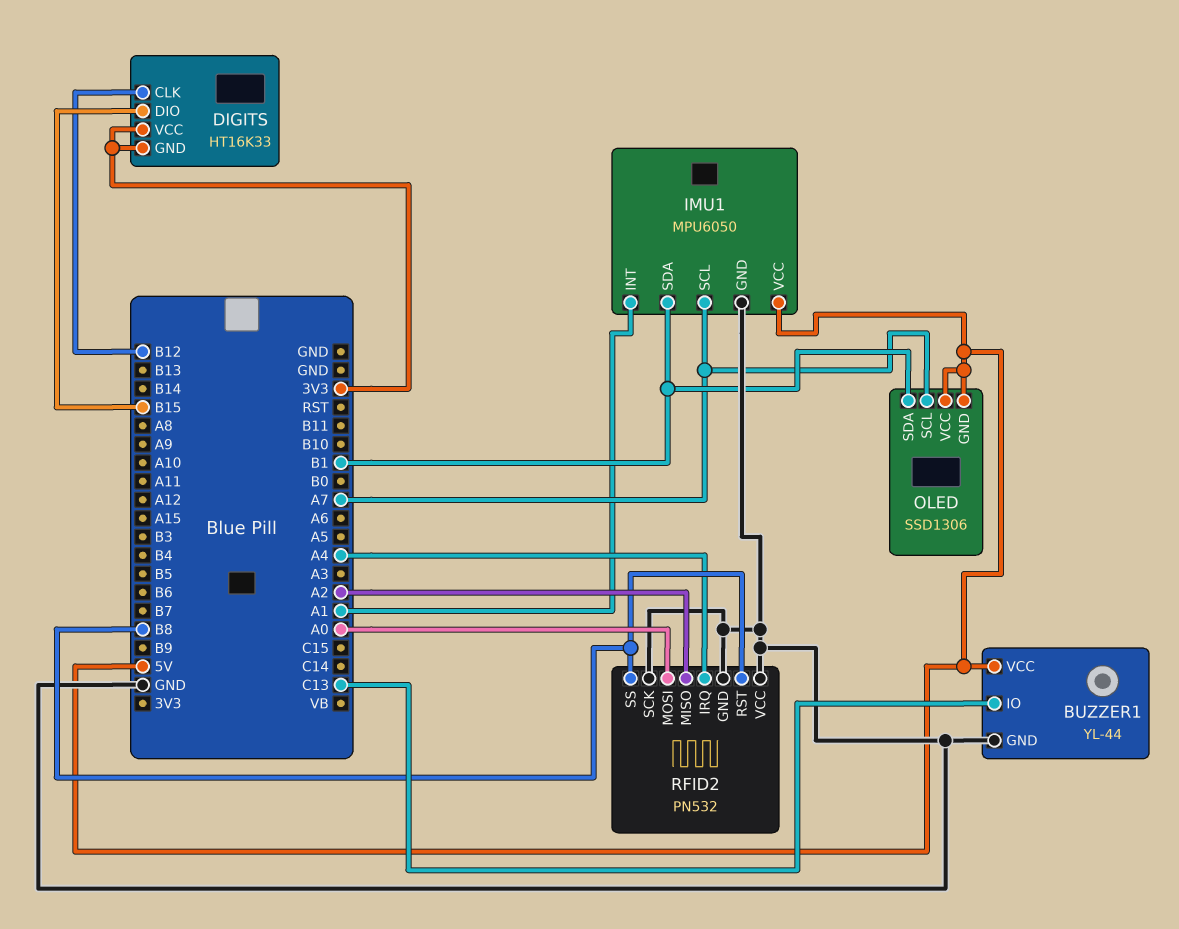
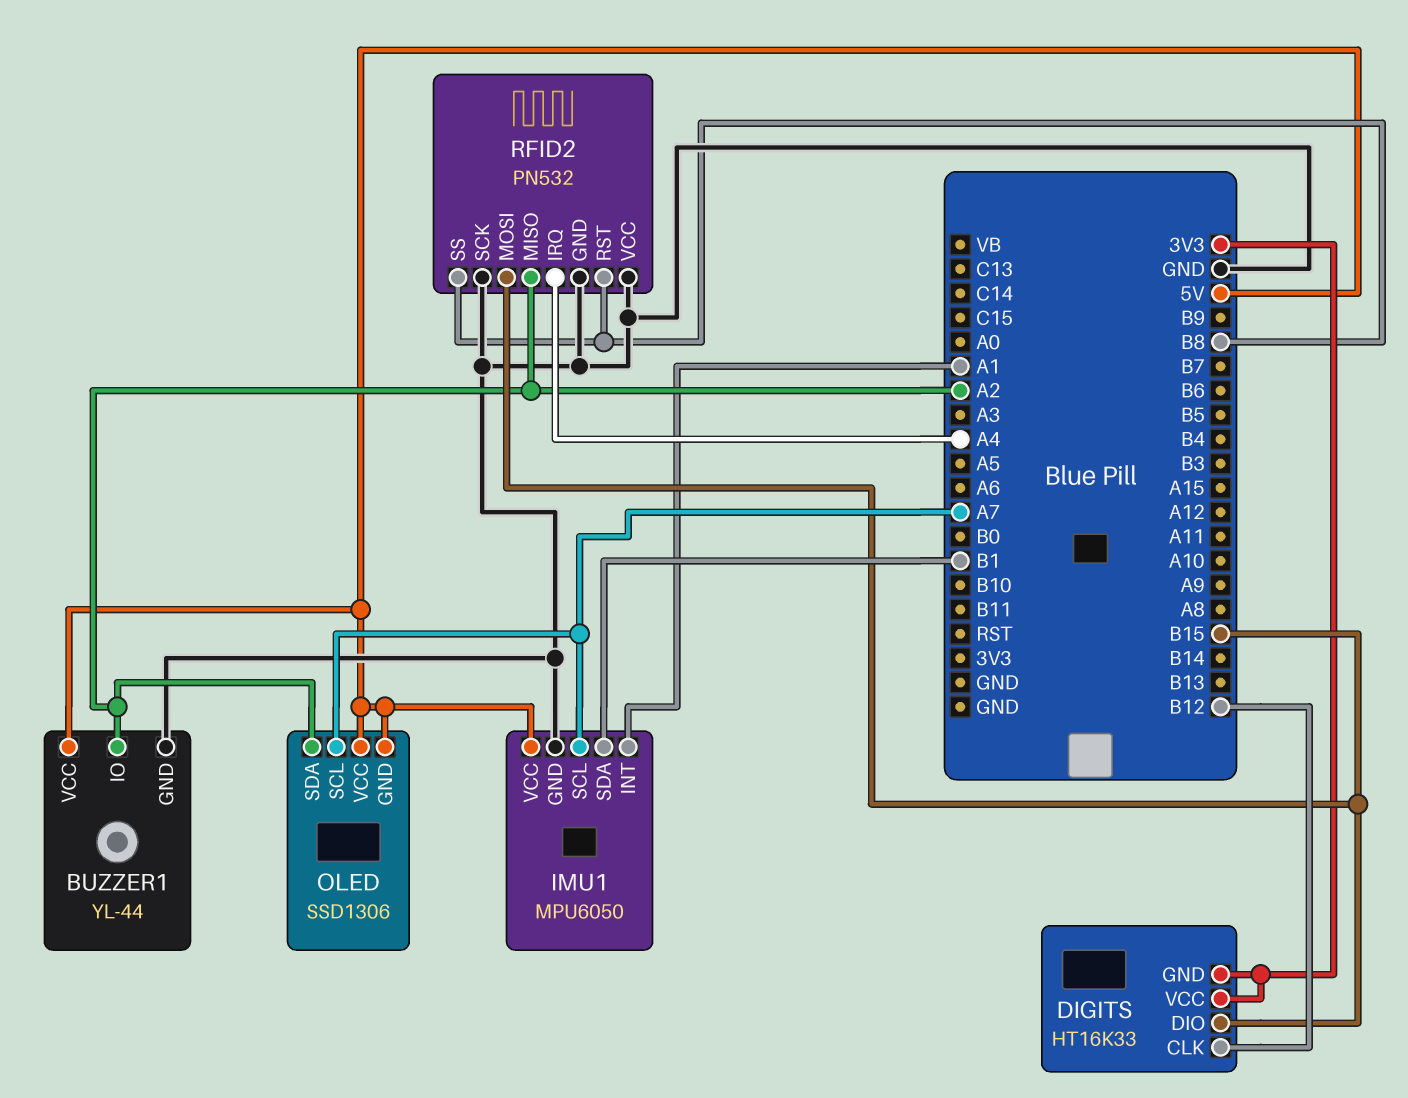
BUZZER1 pin IO: C13 -> A2
OLED pin SDA: B1 -> A2
RFID2 pin MOSI: A0 -> B15

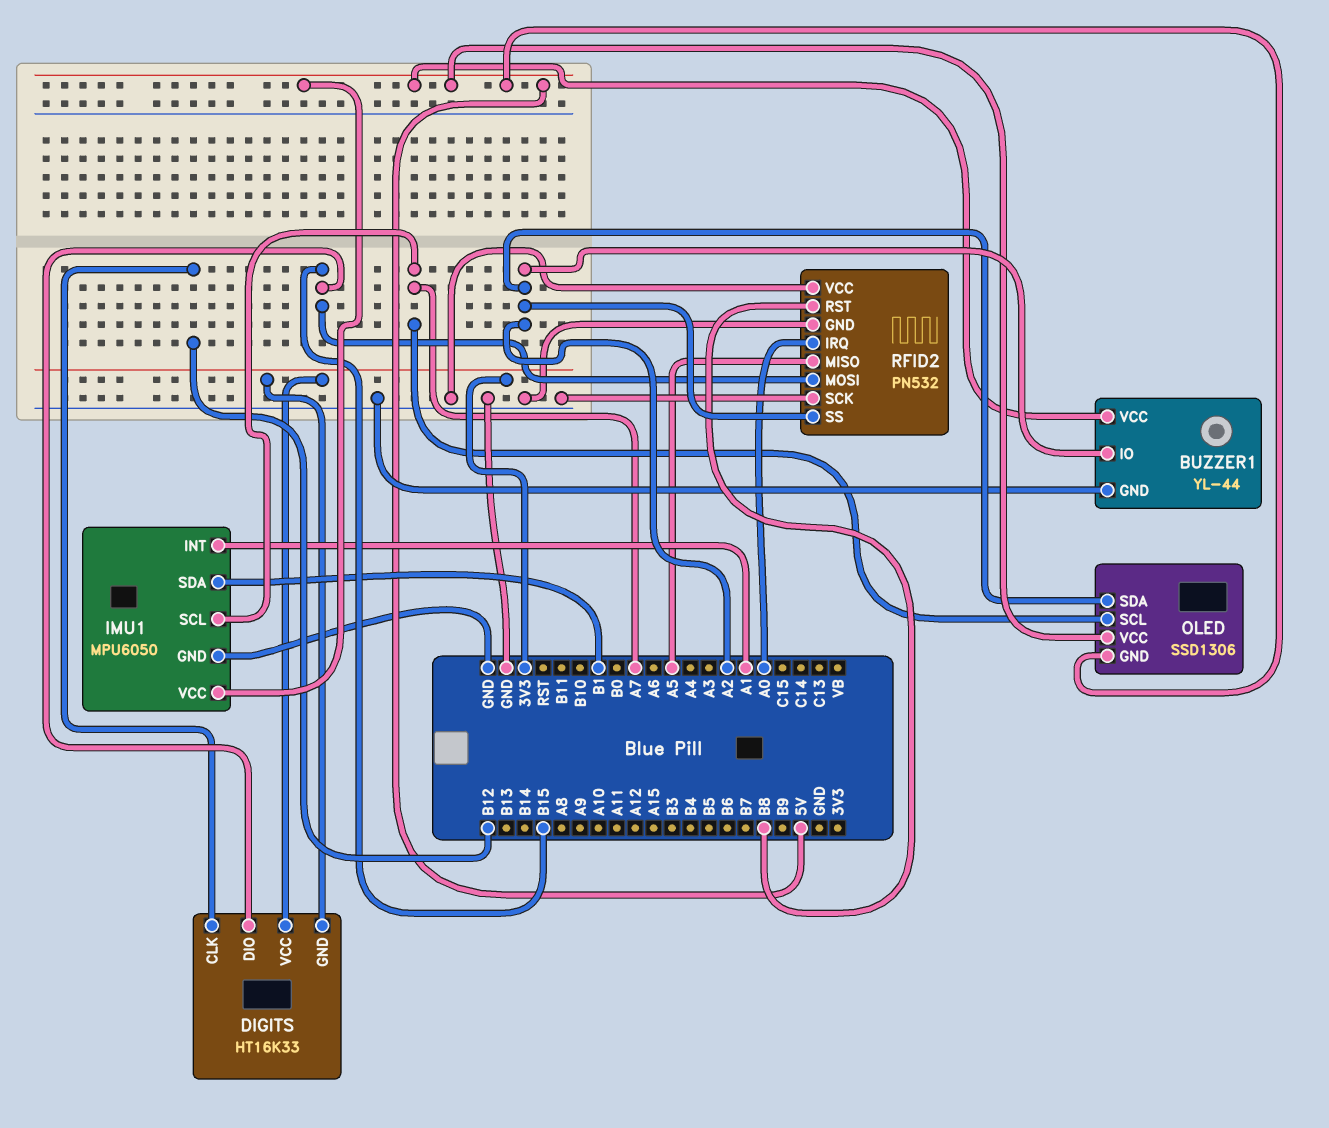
RFID2 pin IRQ: A4 -> A0
RFID2 pin MISO: A2 -> A5
RFID2 pin SS: B8 -> A2

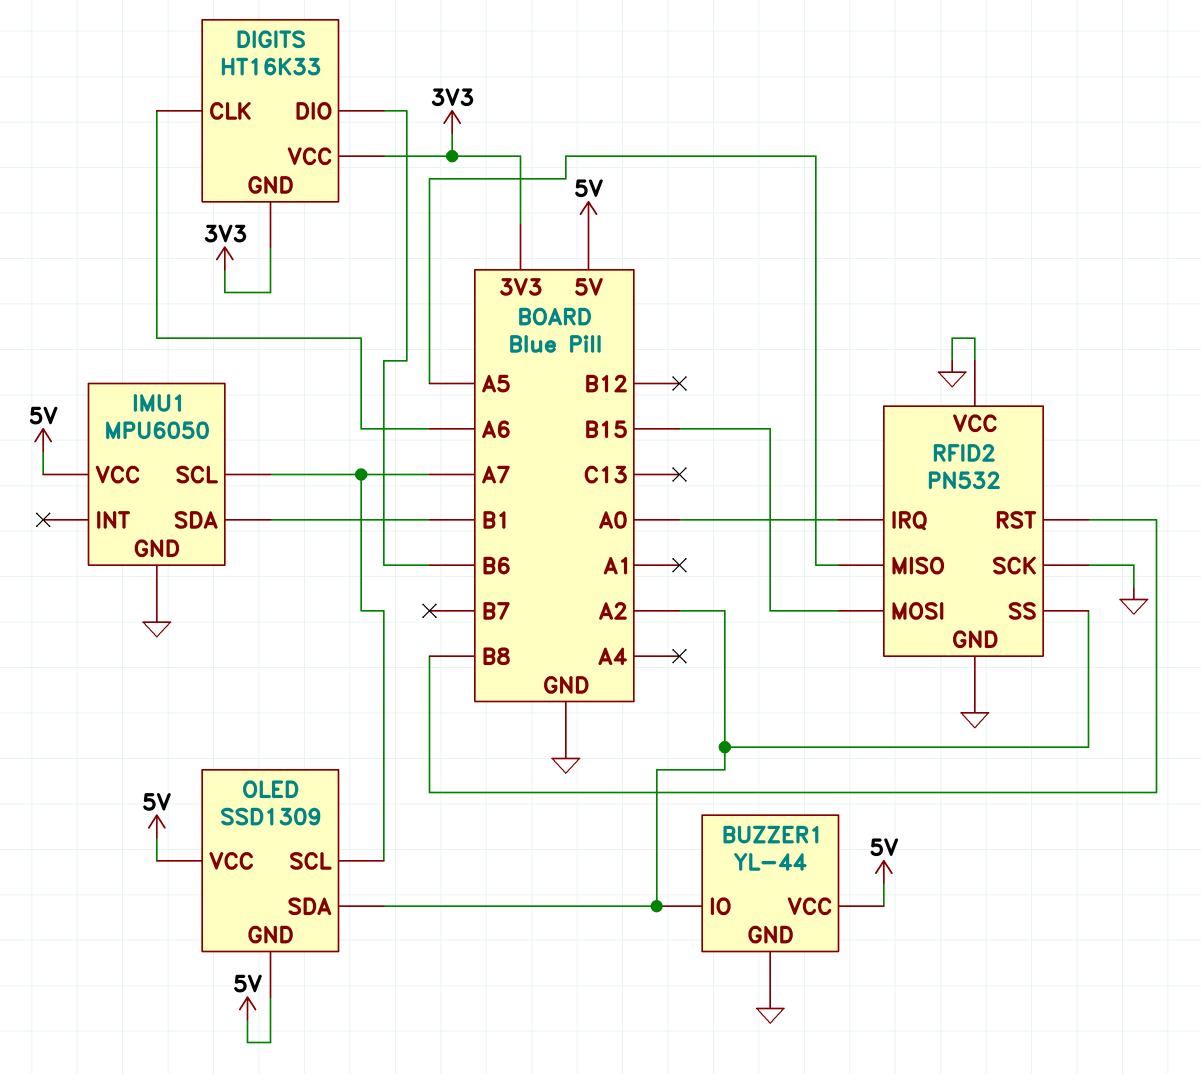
DIGITS pin CLK: B12 -> A6
DIGITS pin DIO: B15 -> B6
IMU1 pin INT: A1 -> none
OLED: SSD1306 -> SSD1309

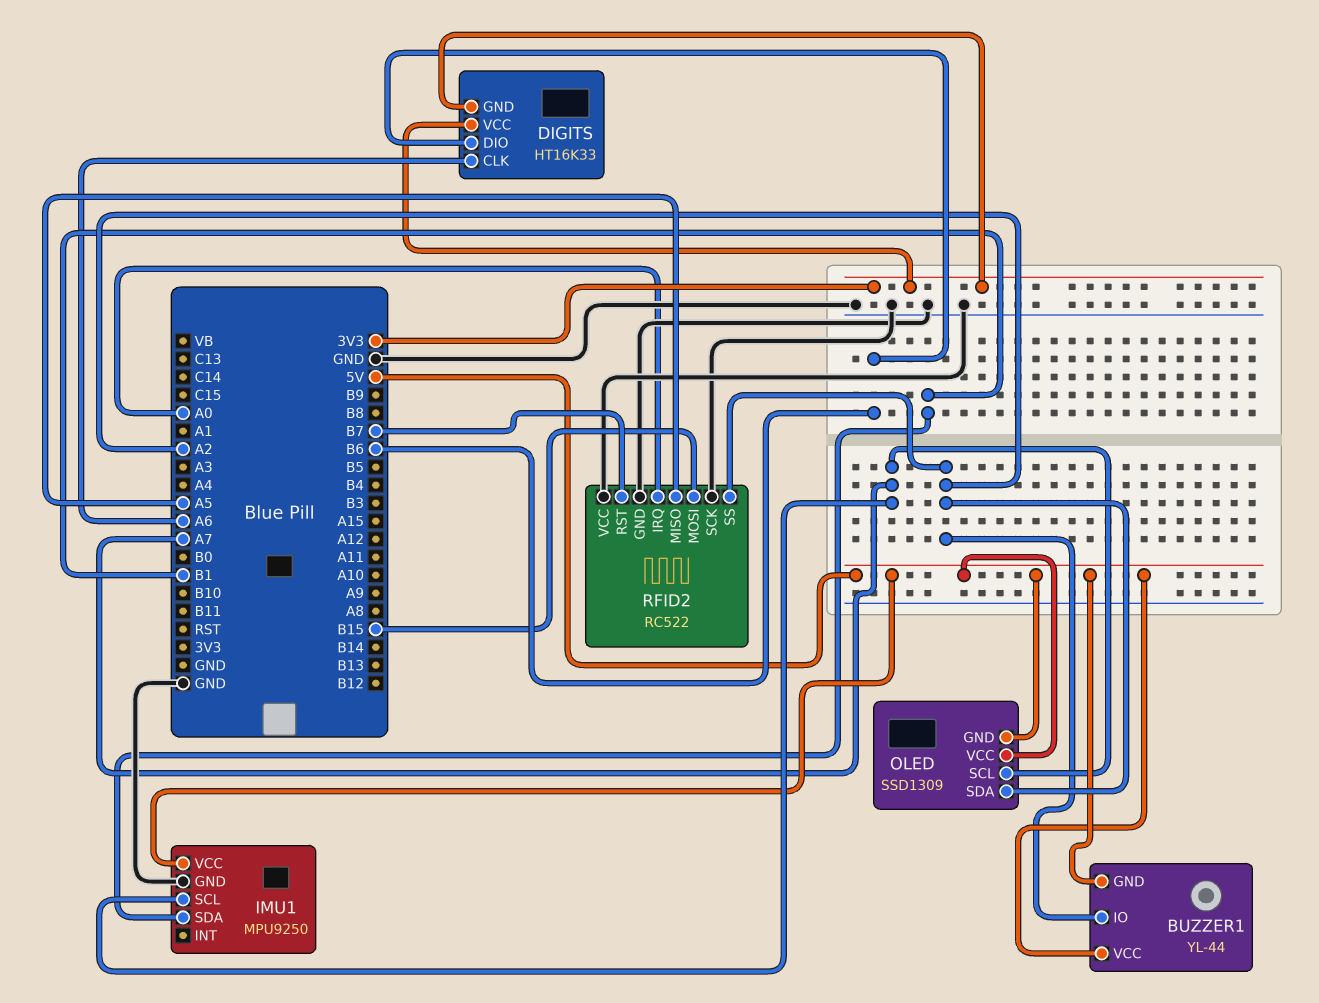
BUZZER1 pin GND: GND -> 5V
IMU1: MPU6050 -> MPU9250
RFID2: PN532 -> RC522
RFID2 pin RST: B8 -> B7

